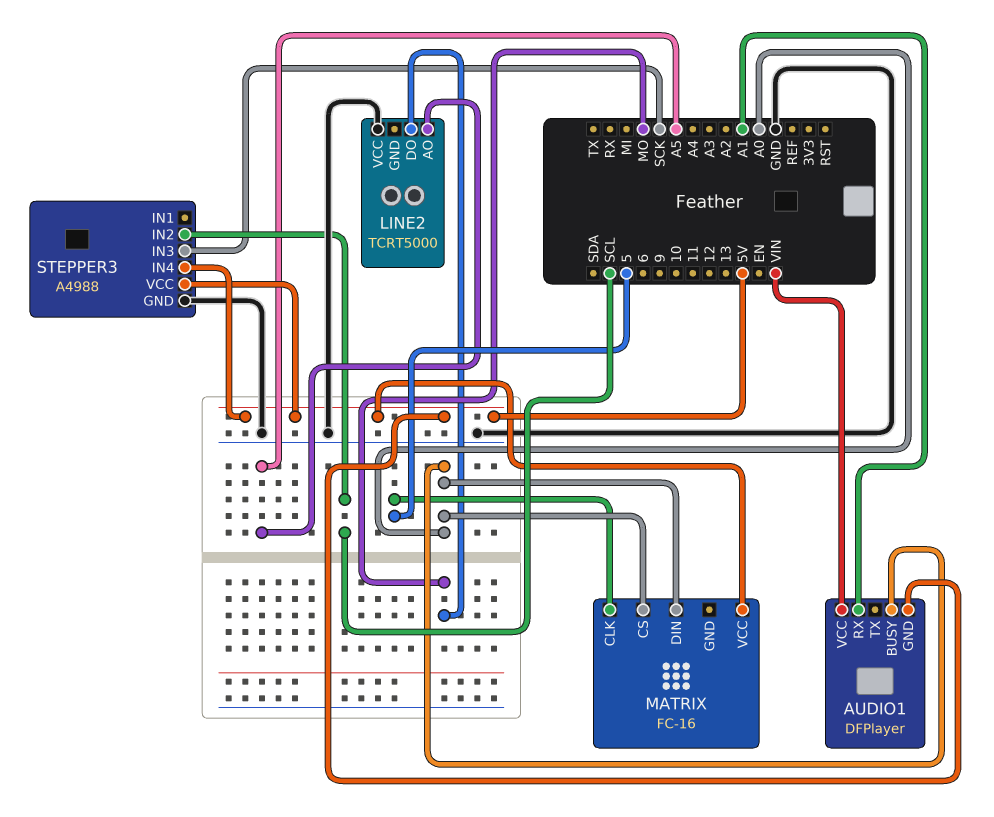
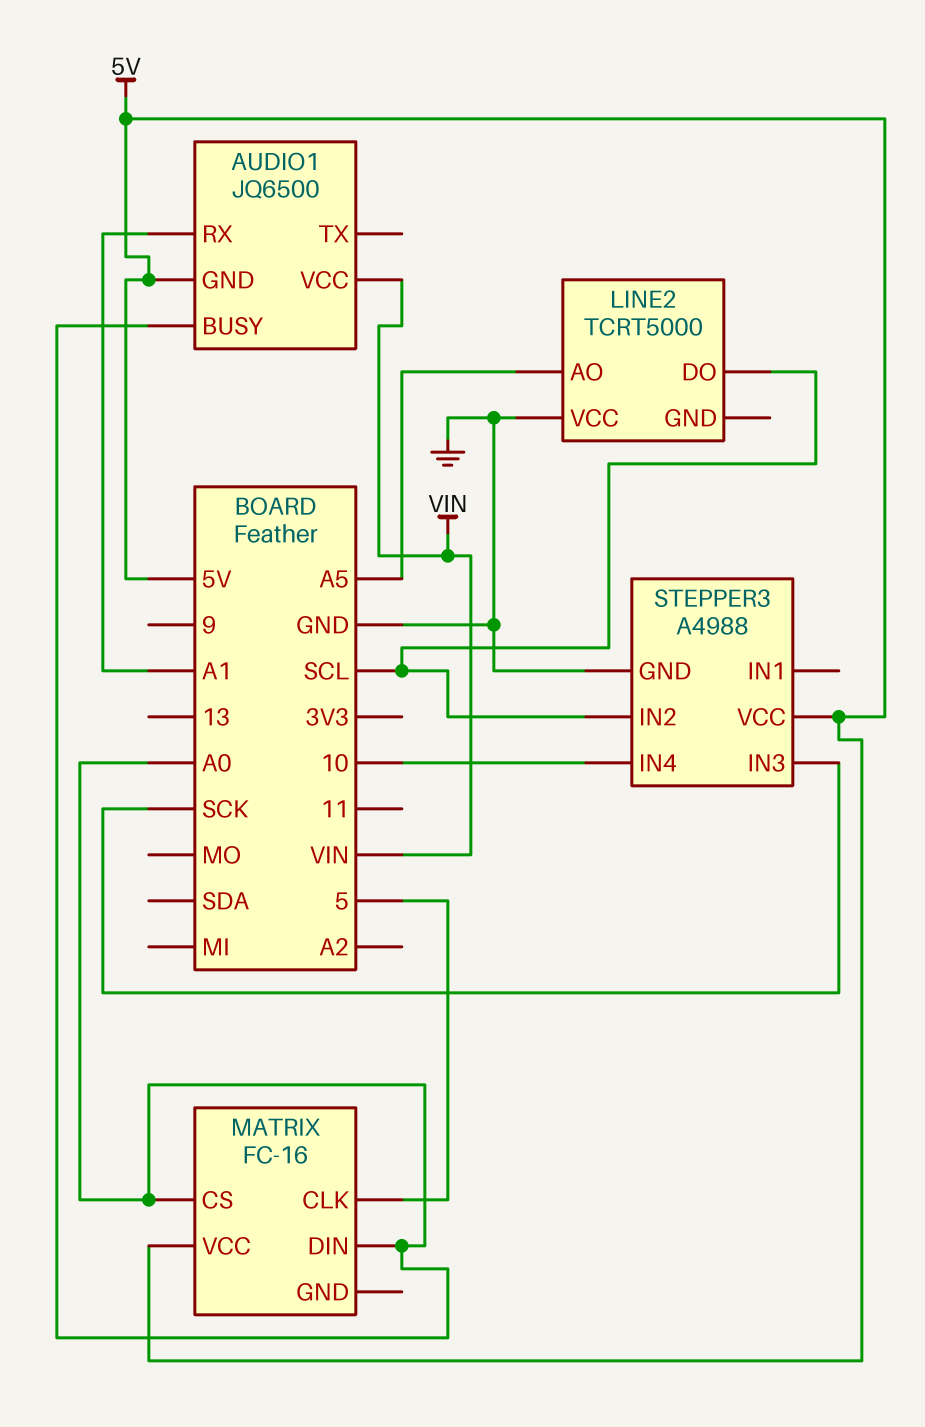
AUDIO1: DFPlayer -> JQ6500
LINE2 pin DO: MO -> SCL
STEPPER3 pin IN4: 5V -> 10

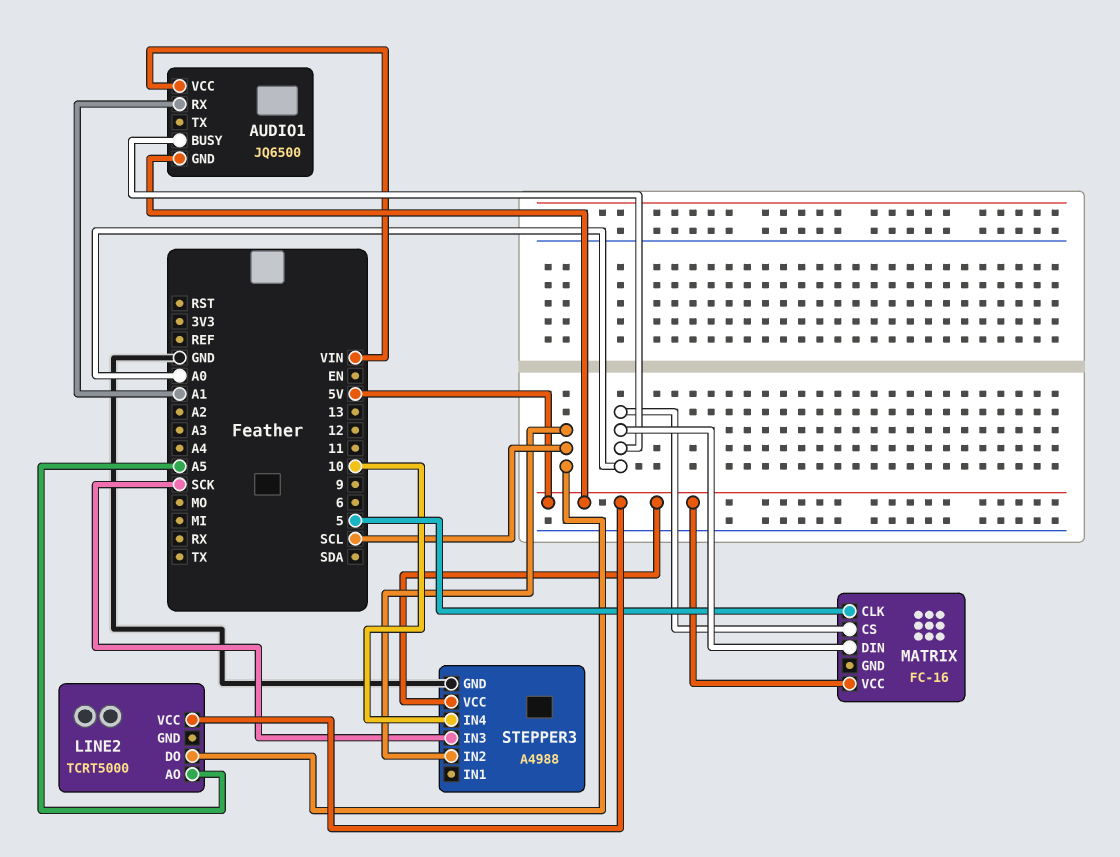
LINE2 pin VCC: GND -> 5V

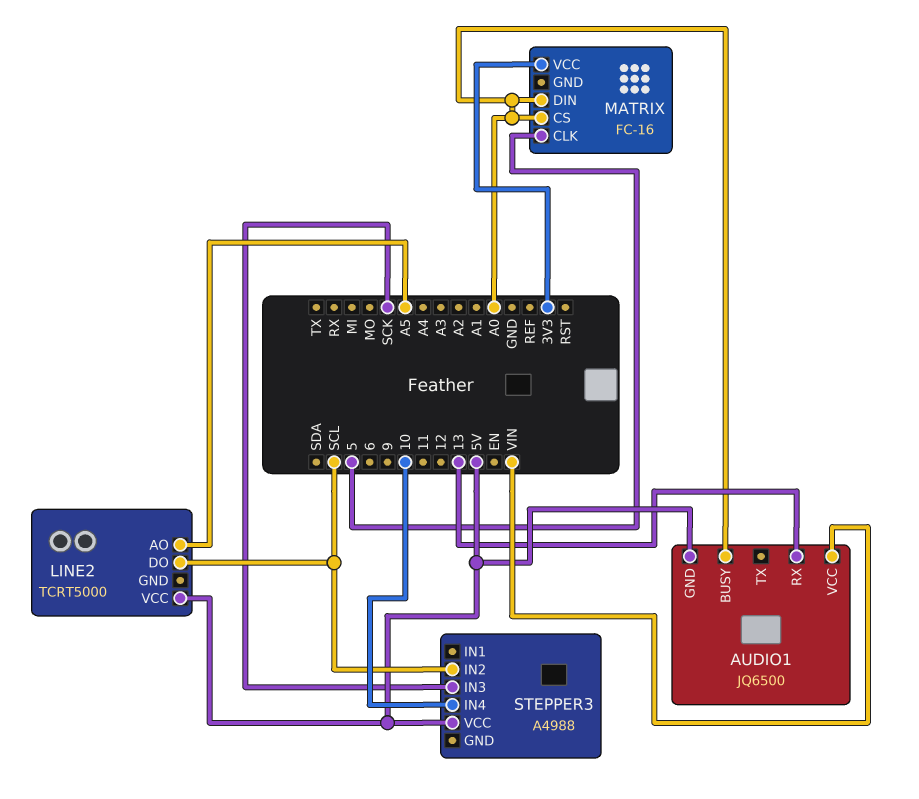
AUDIO1 pin RX: A1 -> 13
MATRIX pin VCC: 5V -> 3V3
STEPPER3 pin GND: GND -> none

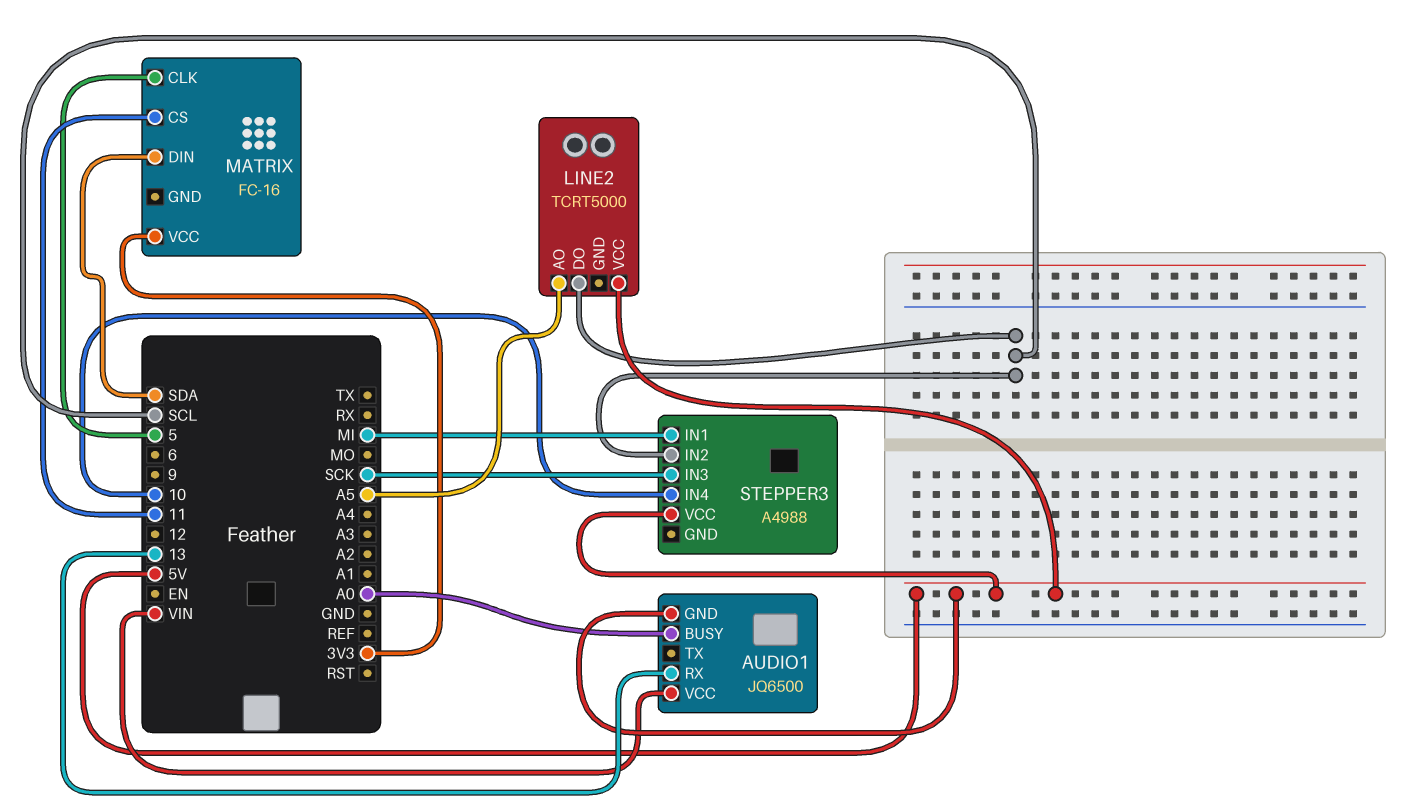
MATRIX pin CS: A0 -> 11
MATRIX pin DIN: A0 -> SDA
STEPPER3 pin IN1: none -> MI

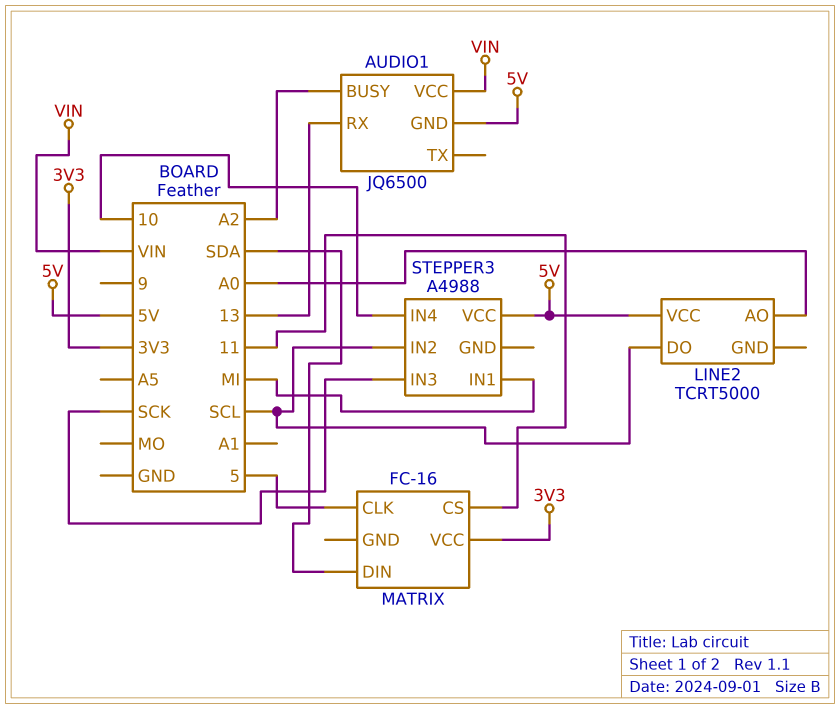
AUDIO1 pin BUSY: A0 -> A2
LINE2 pin AO: A5 -> A0

